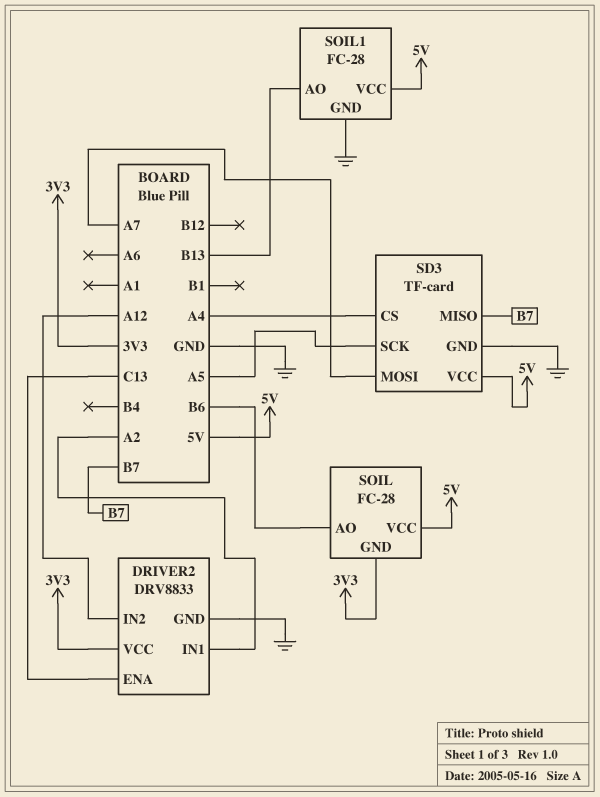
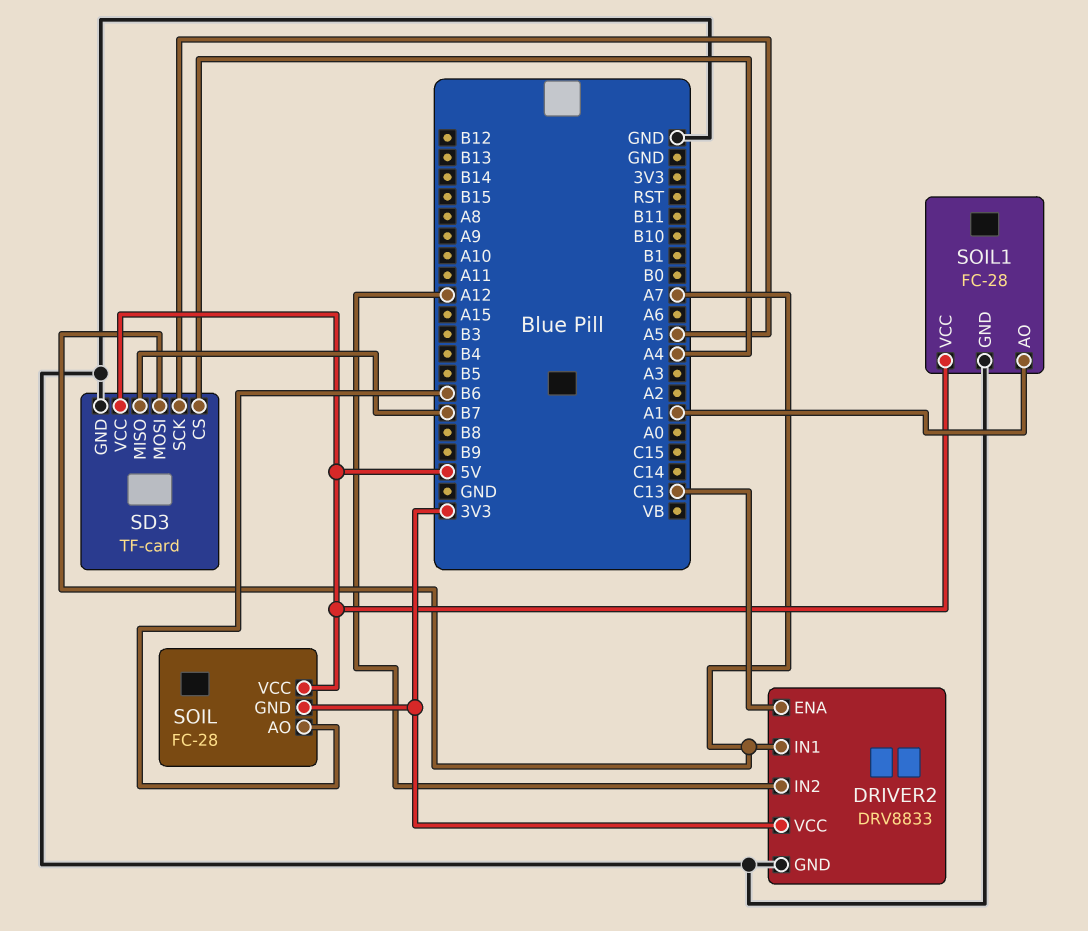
DRIVER2 pin IN1: A2 -> A7
SOIL1 pin AO: B13 -> A1

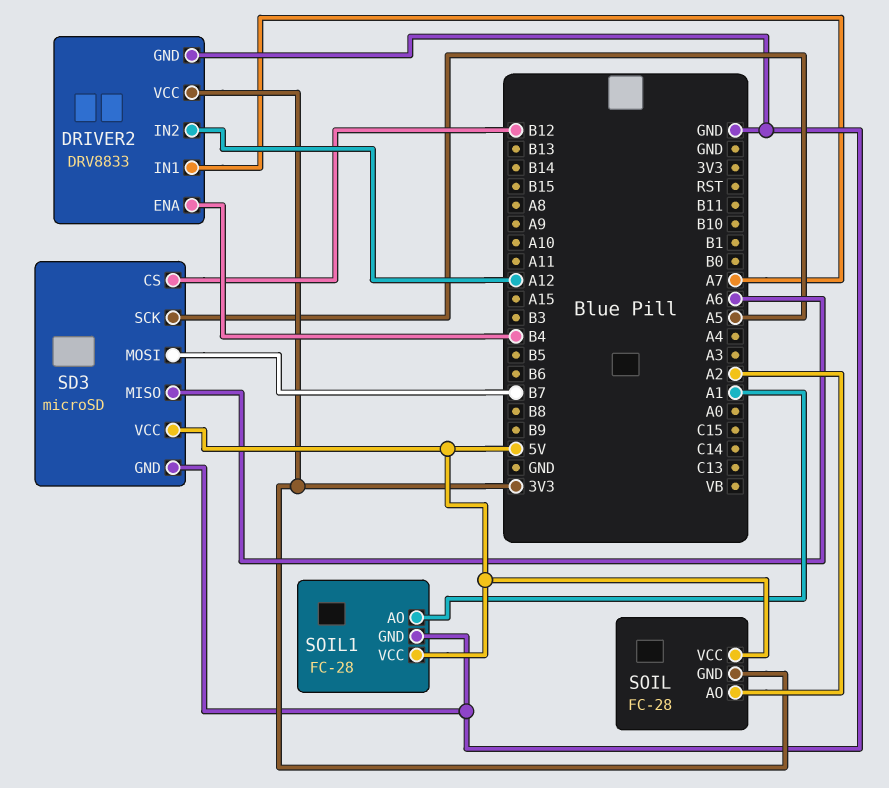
DRIVER2 pin ENA: C13 -> B4
SD3: TF-card -> microSD
SD3 pin CS: A4 -> B12
SD3 pin MISO: B7 -> A6
SD3 pin MOSI: A7 -> B7
SOIL pin AO: B6 -> A2

